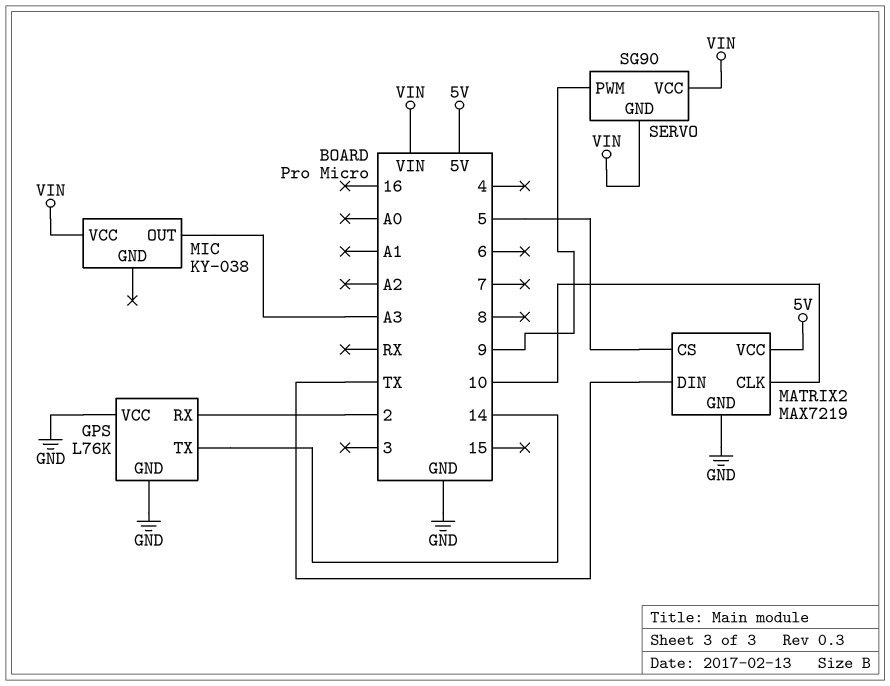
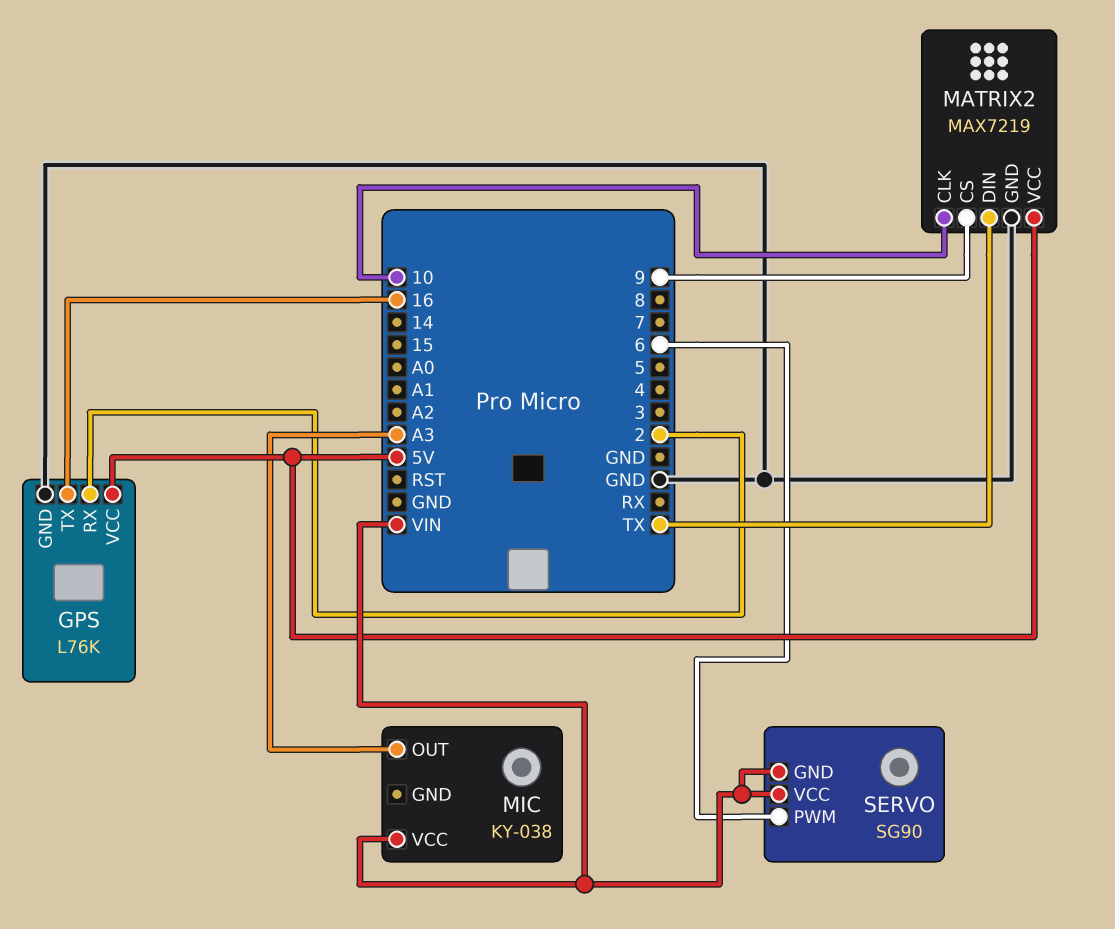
GPS pin TX: 14 -> 16
GPS pin VCC: GND -> 5V
MATRIX2 pin CS: 5 -> 9
SERVO pin PWM: 9 -> 6

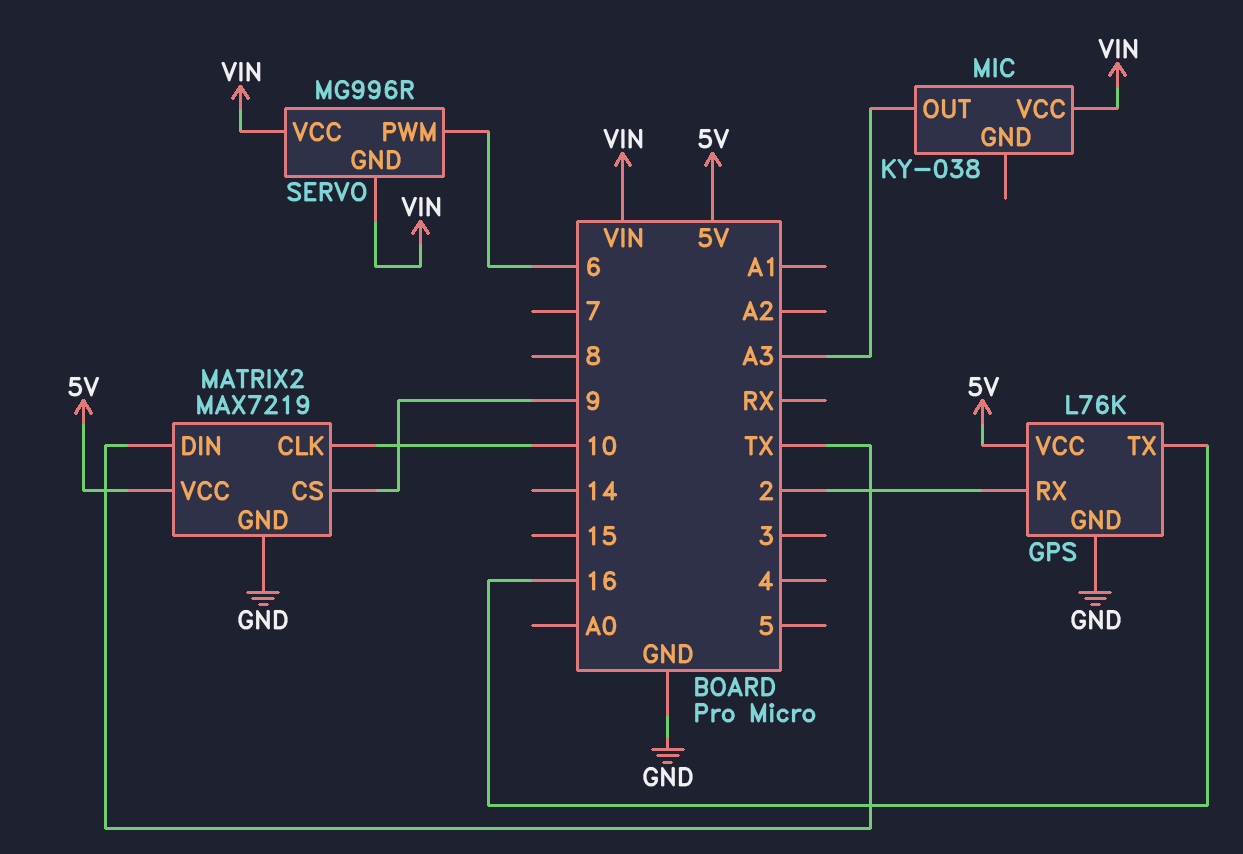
SERVO: SG90 -> MG996R

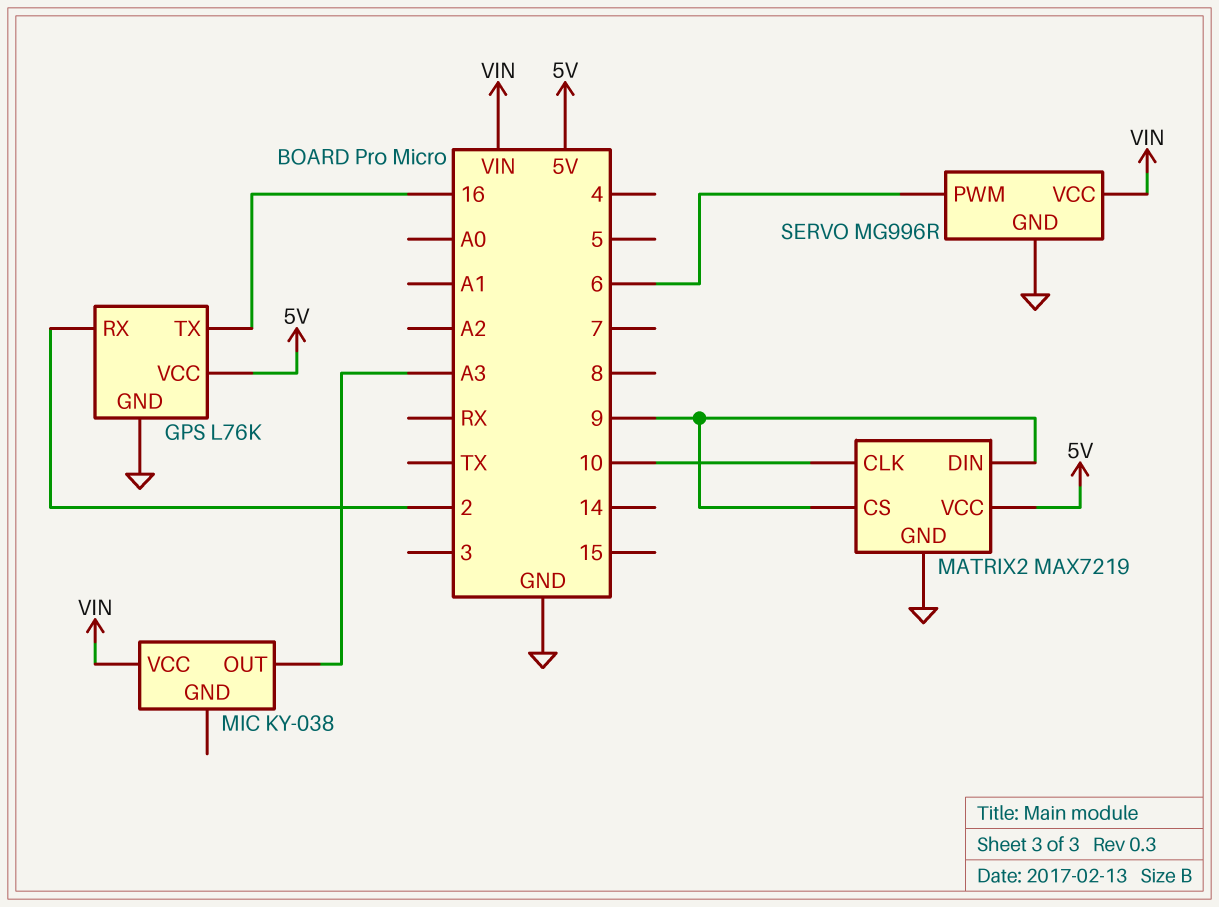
MATRIX2 pin DIN: TX -> 9
SERVO pin GND: VIN -> GND

